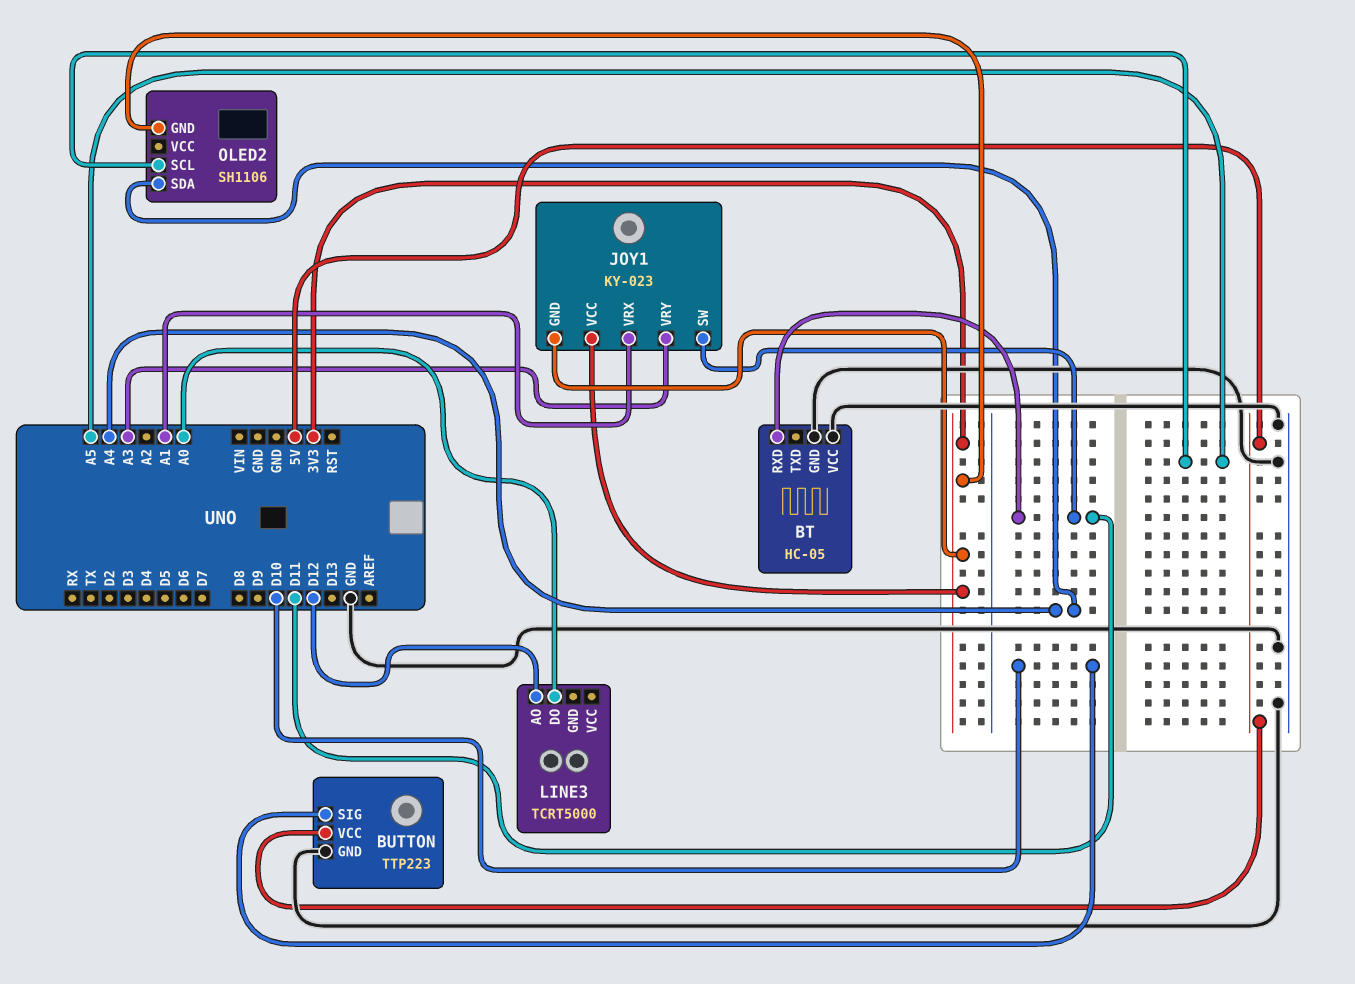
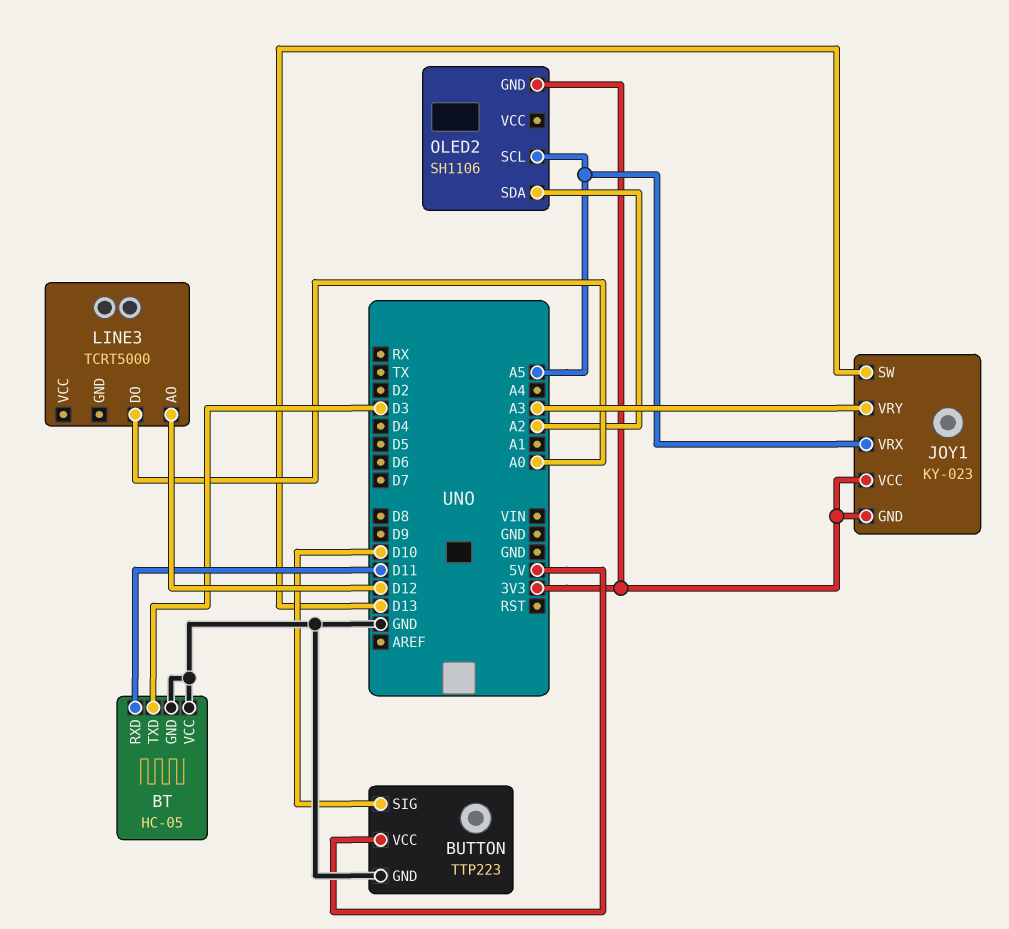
BT pin TXD: none -> D3
JOY1 pin SW: D11 -> D13
JOY1 pin VRX: A1 -> A5
OLED2 pin SDA: A4 -> A2

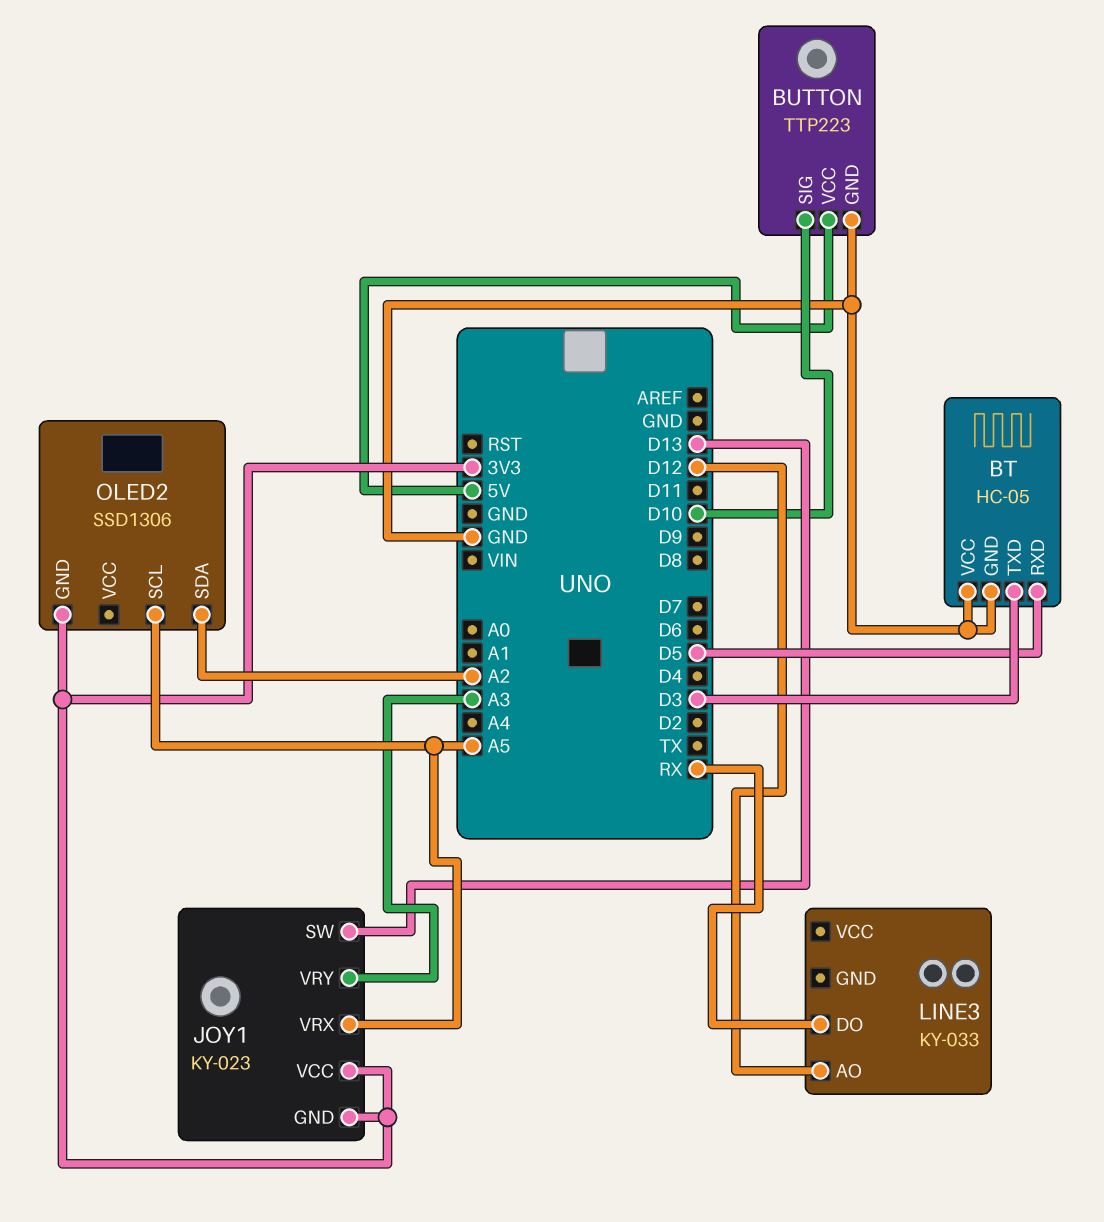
BT pin RXD: D11 -> D5
LINE3: TCRT5000 -> KY-033
LINE3 pin DO: A0 -> RX
OLED2: SH1106 -> SSD1306

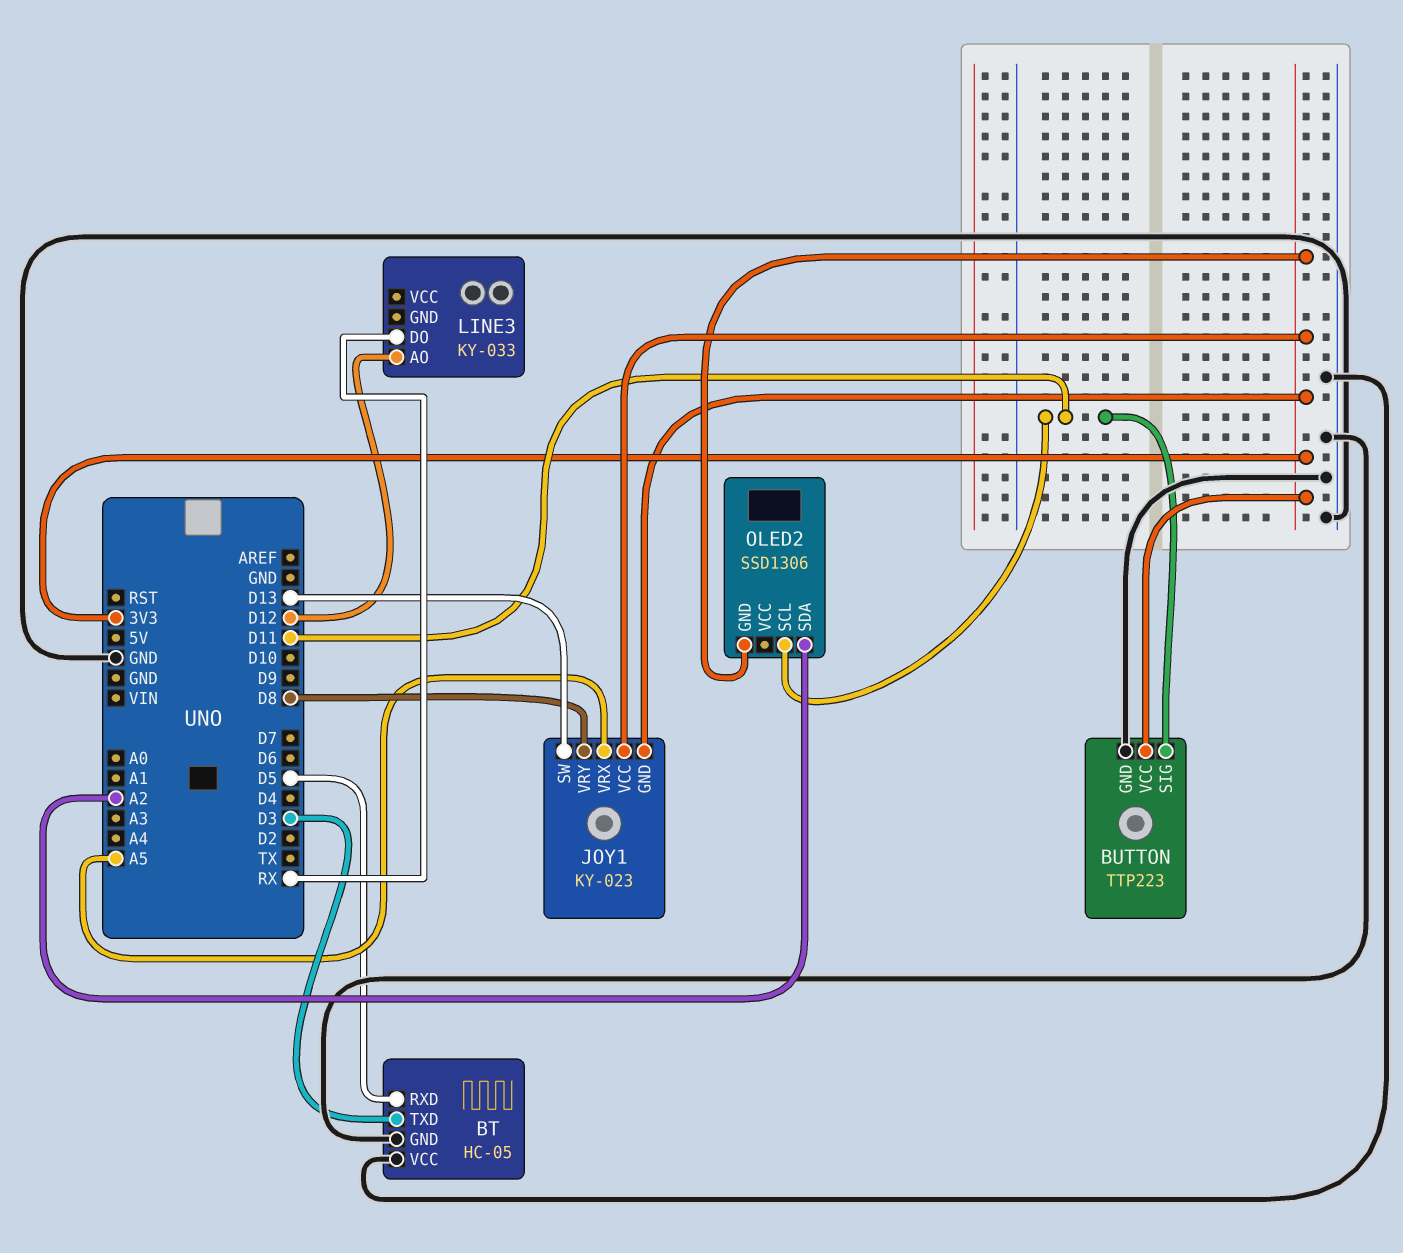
BUTTON pin SIG: D10 -> D11
BUTTON pin VCC: 5V -> 3V3
JOY1 pin VRY: A3 -> D8
OLED2 pin SCL: A5 -> D11

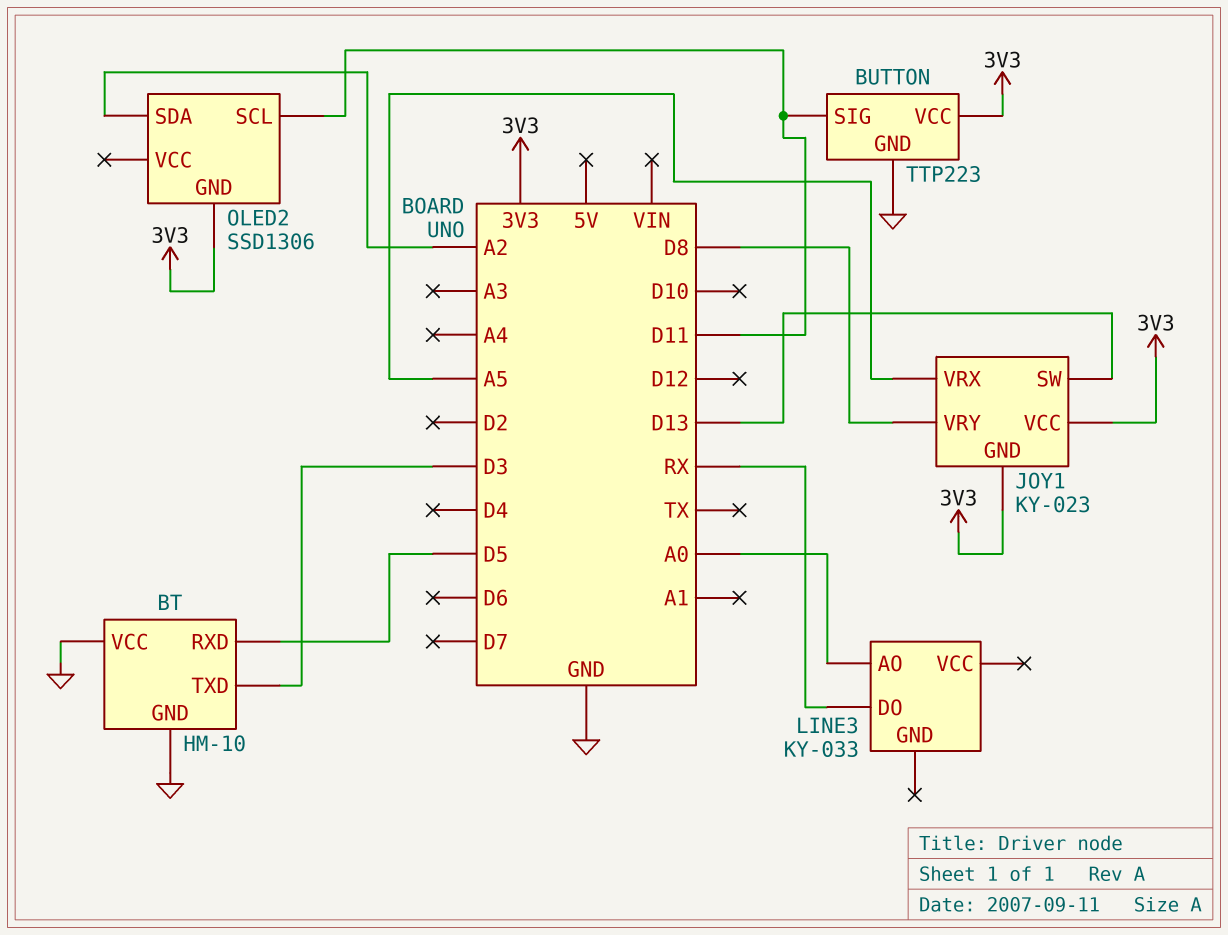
BT: HC-05 -> HM-10
LINE3 pin AO: D12 -> A0

